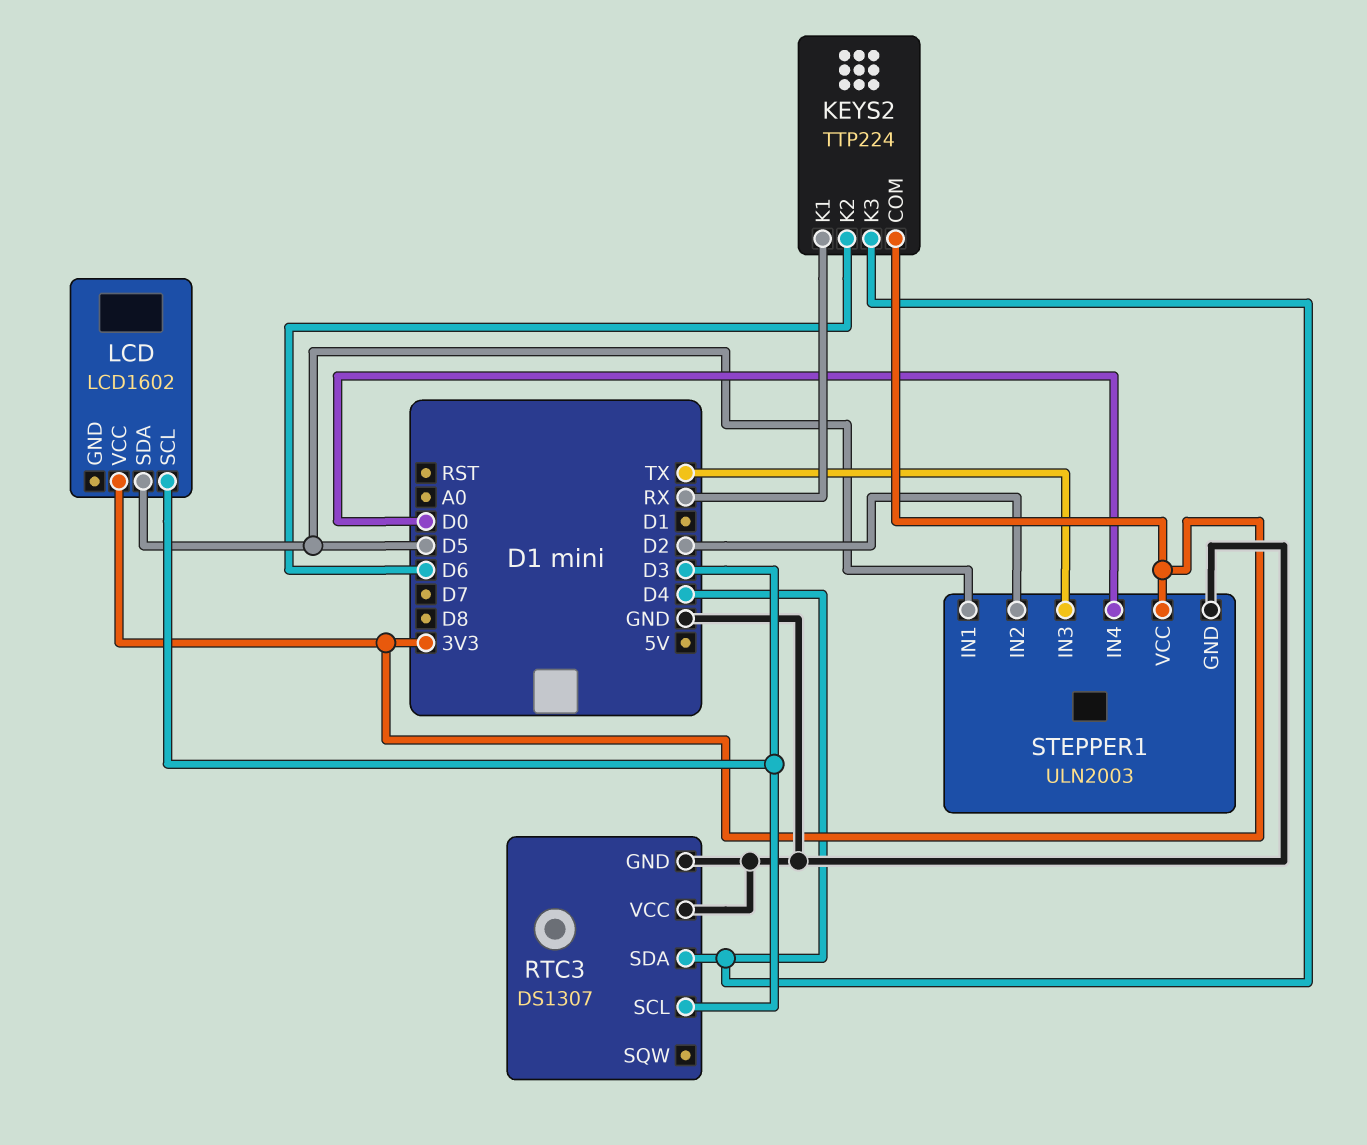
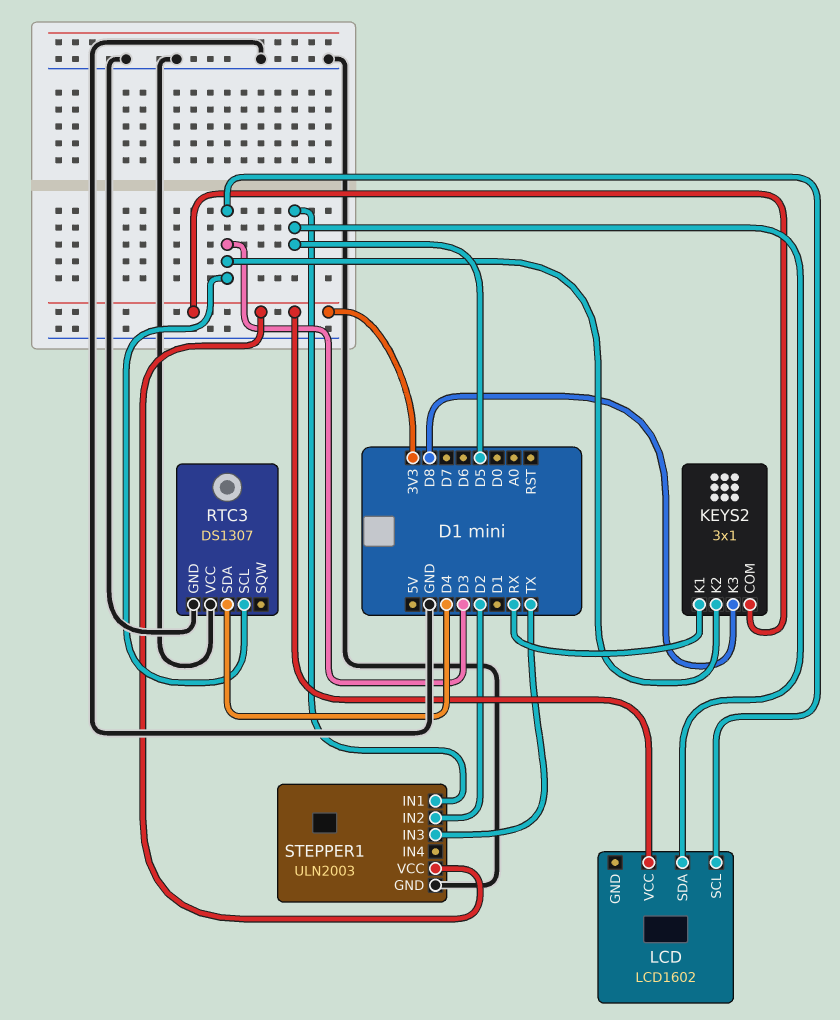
KEYS2: TTP224 -> 3x1
KEYS2 pin K2: D6 -> D3
KEYS2 pin K3: D4 -> D8
STEPPER1 pin IN4: D0 -> none

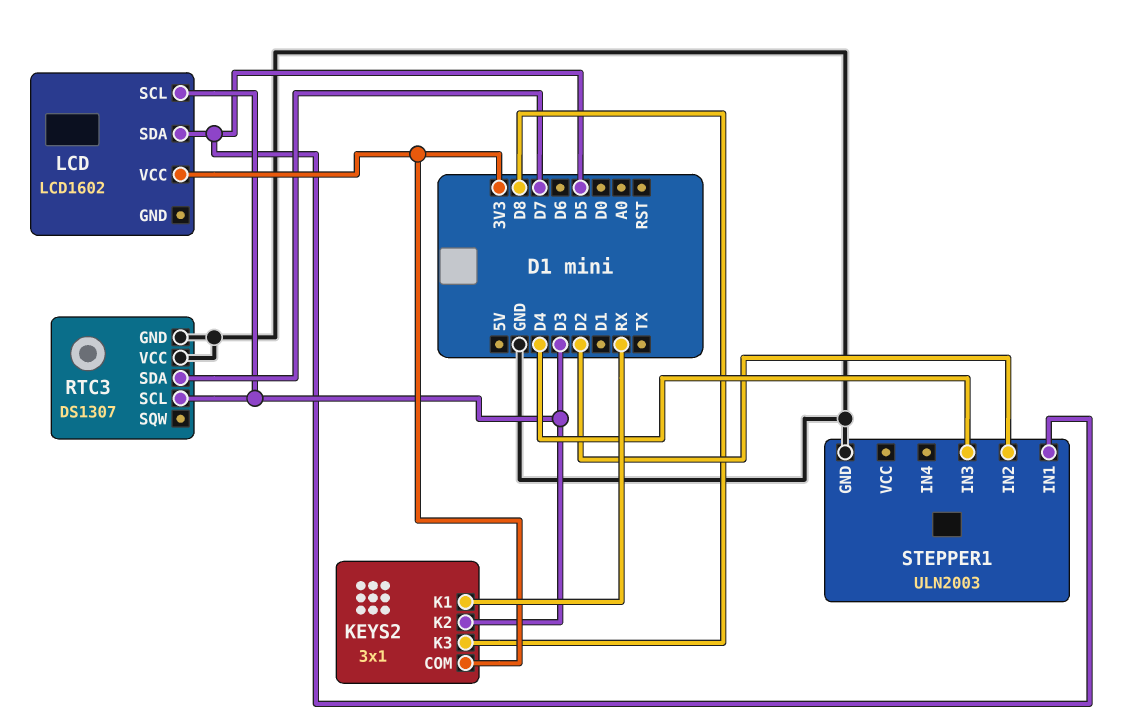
RTC3 pin SDA: D4 -> D7
STEPPER1 pin IN3: TX -> D4
STEPPER1 pin VCC: 3V3 -> none

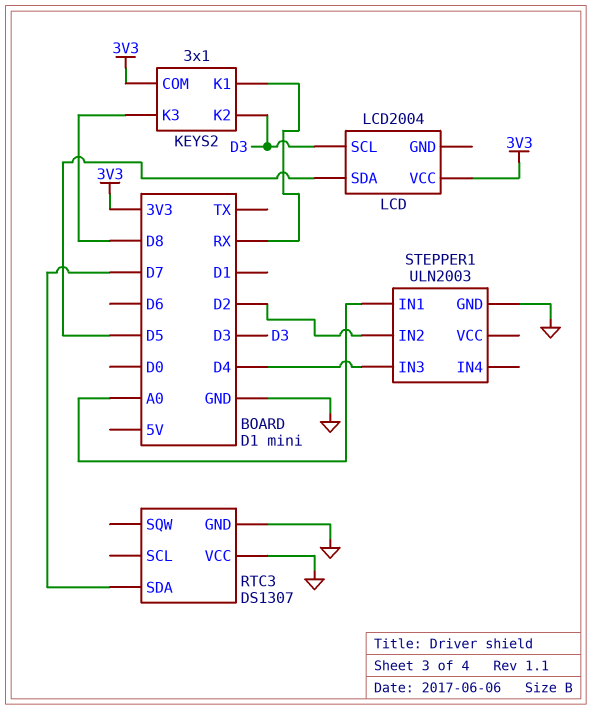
LCD: LCD1602 -> LCD2004
RTC3 pin SCL: D3 -> none
STEPPER1 pin IN1: D5 -> A0

